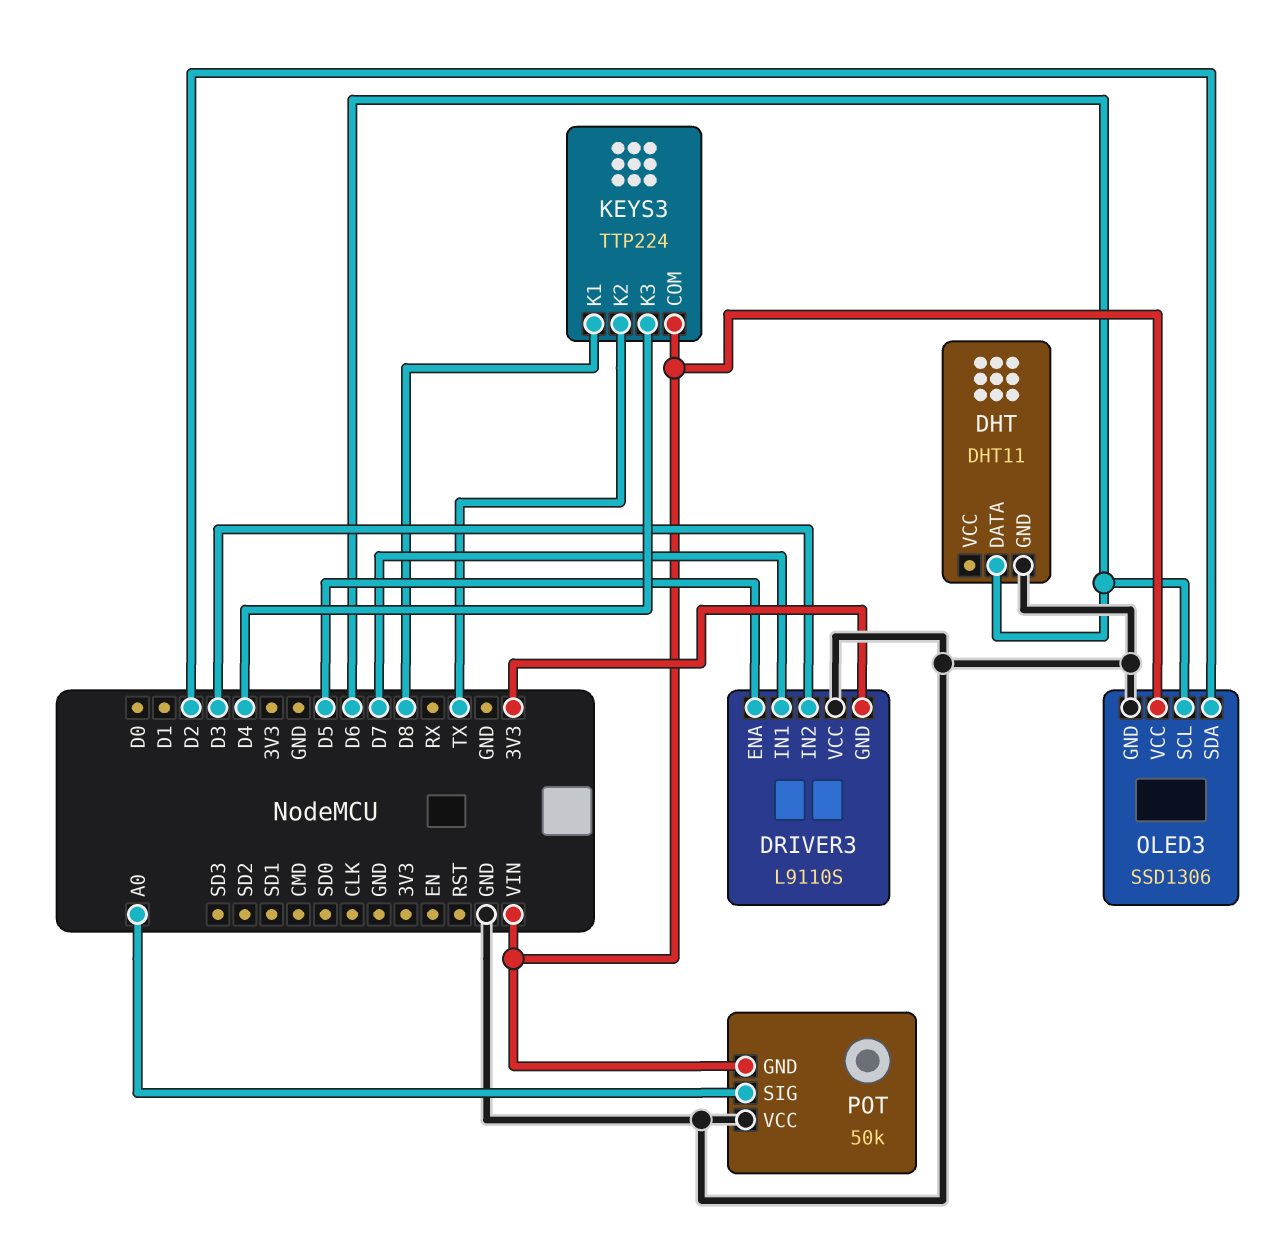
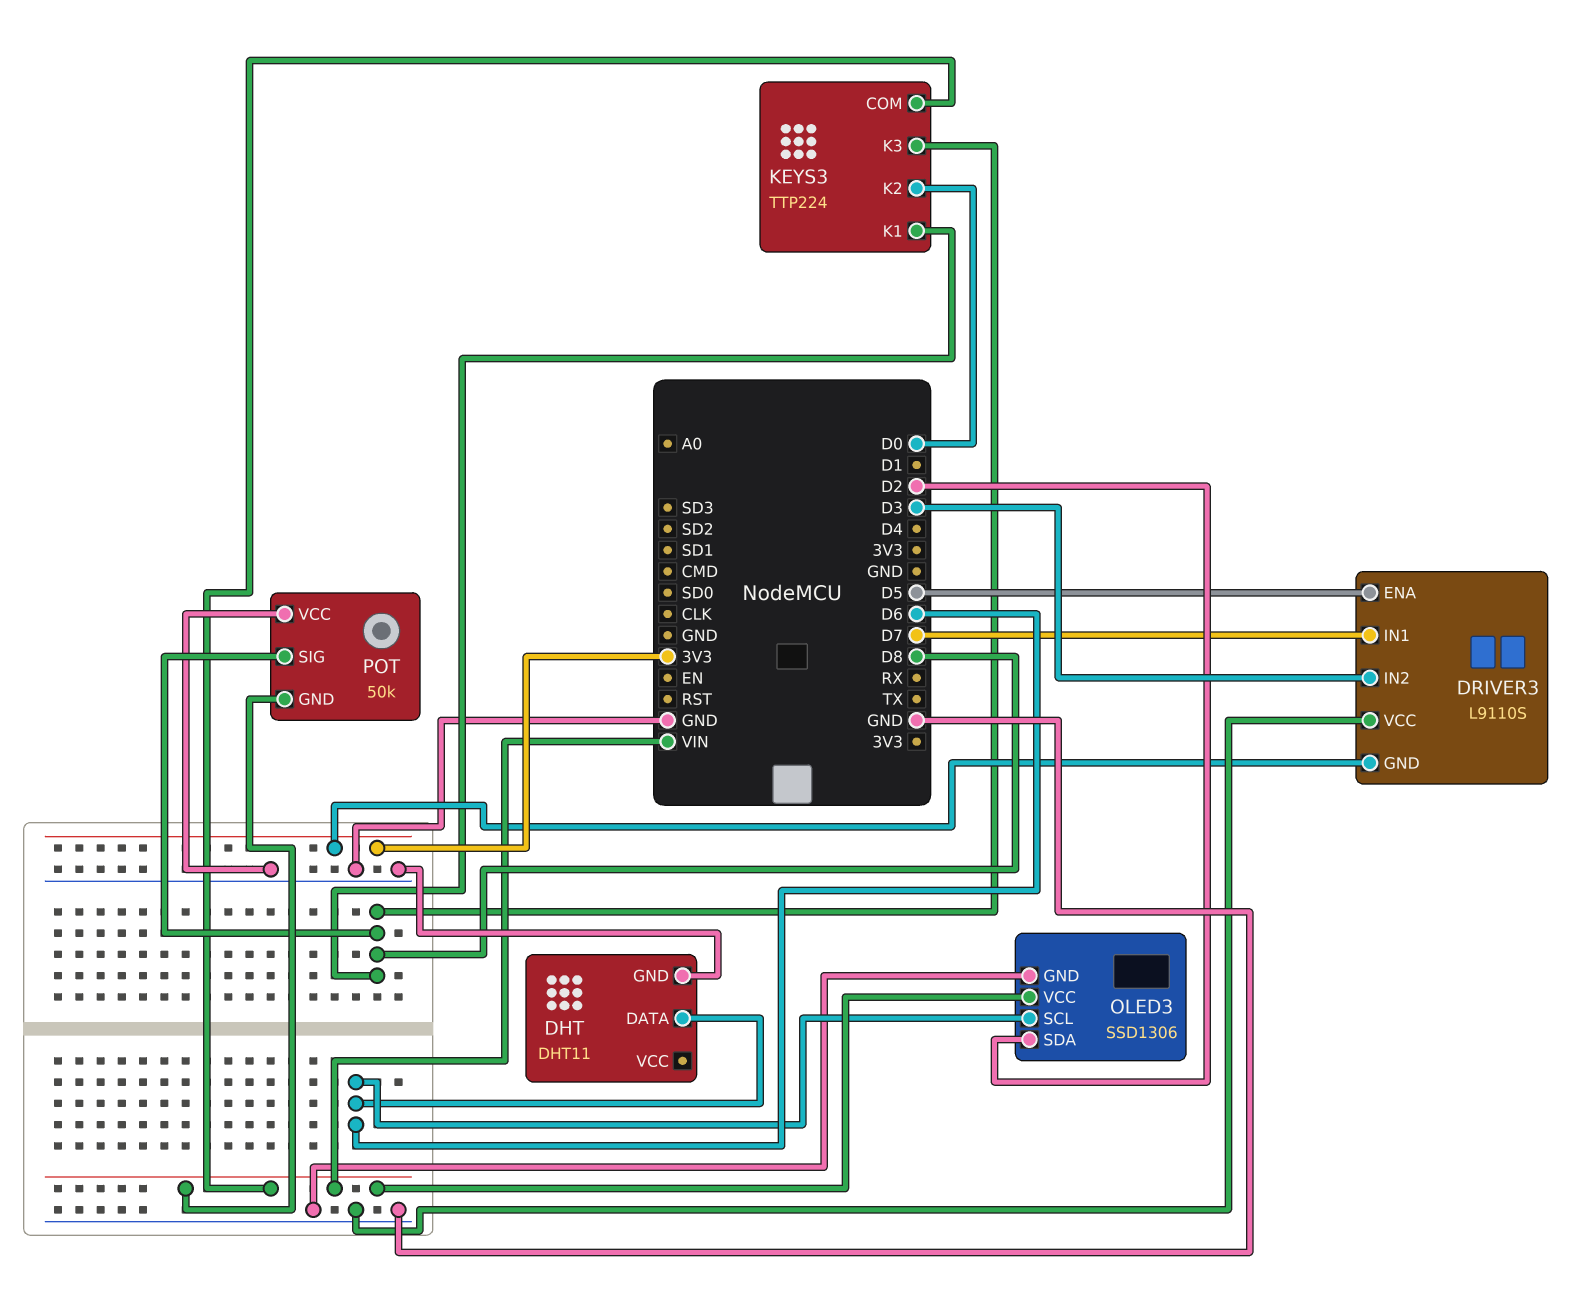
KEYS3 pin K2: TX -> D0
KEYS3 pin K3: D4 -> D8
POT pin SIG: A0 -> D8

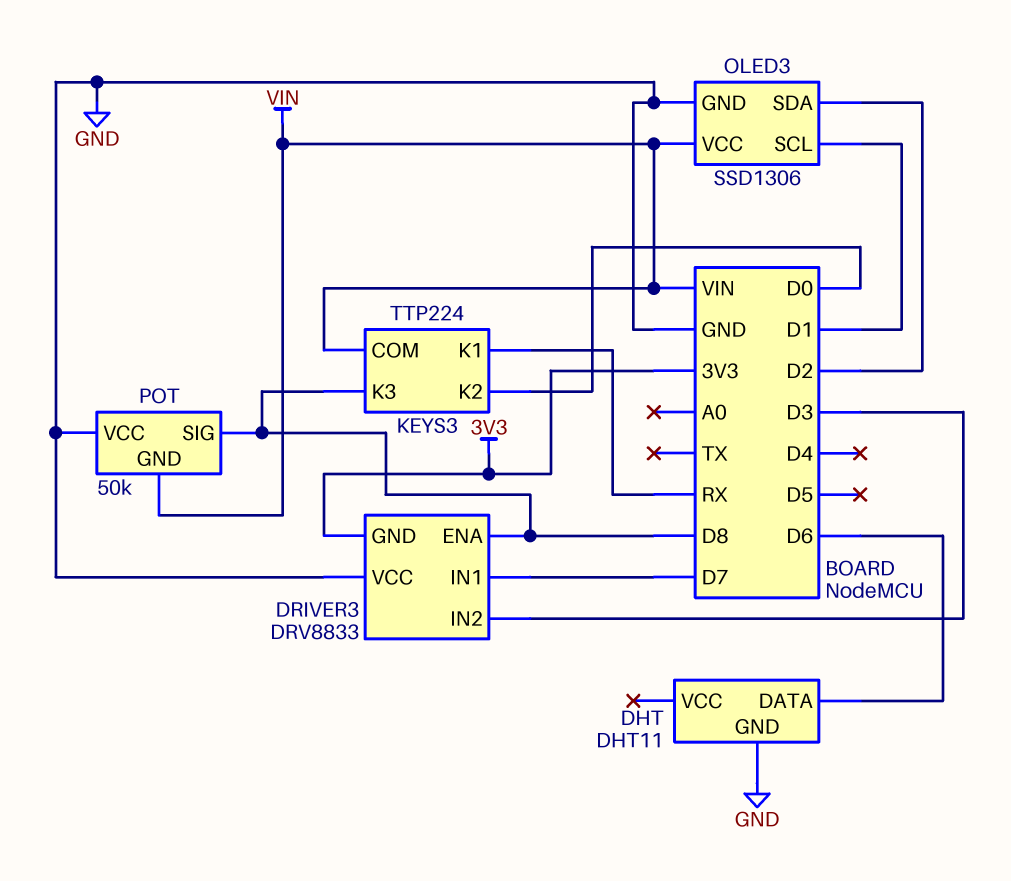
DRIVER3: L9110S -> DRV8833
DRIVER3 pin ENA: D5 -> D8
KEYS3 pin K1: D8 -> RX
OLED3 pin SCL: D6 -> D1

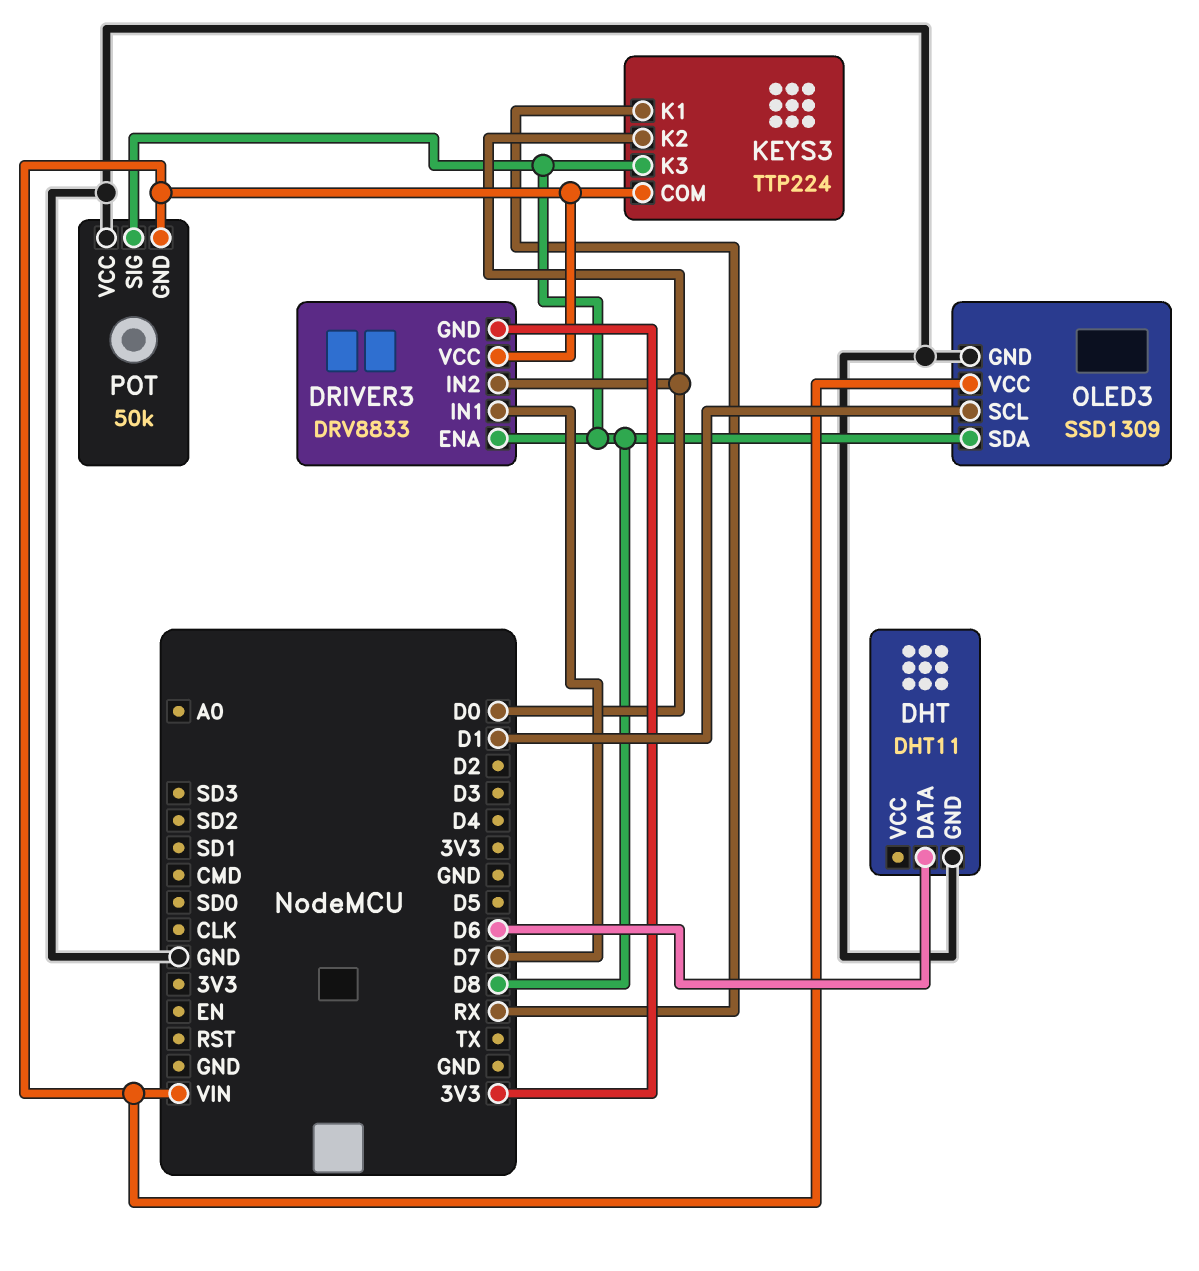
DRIVER3 pin IN2: D3 -> D0
DRIVER3 pin VCC: GND -> VIN
OLED3: SSD1306 -> SSD1309
OLED3 pin SDA: D2 -> D8

